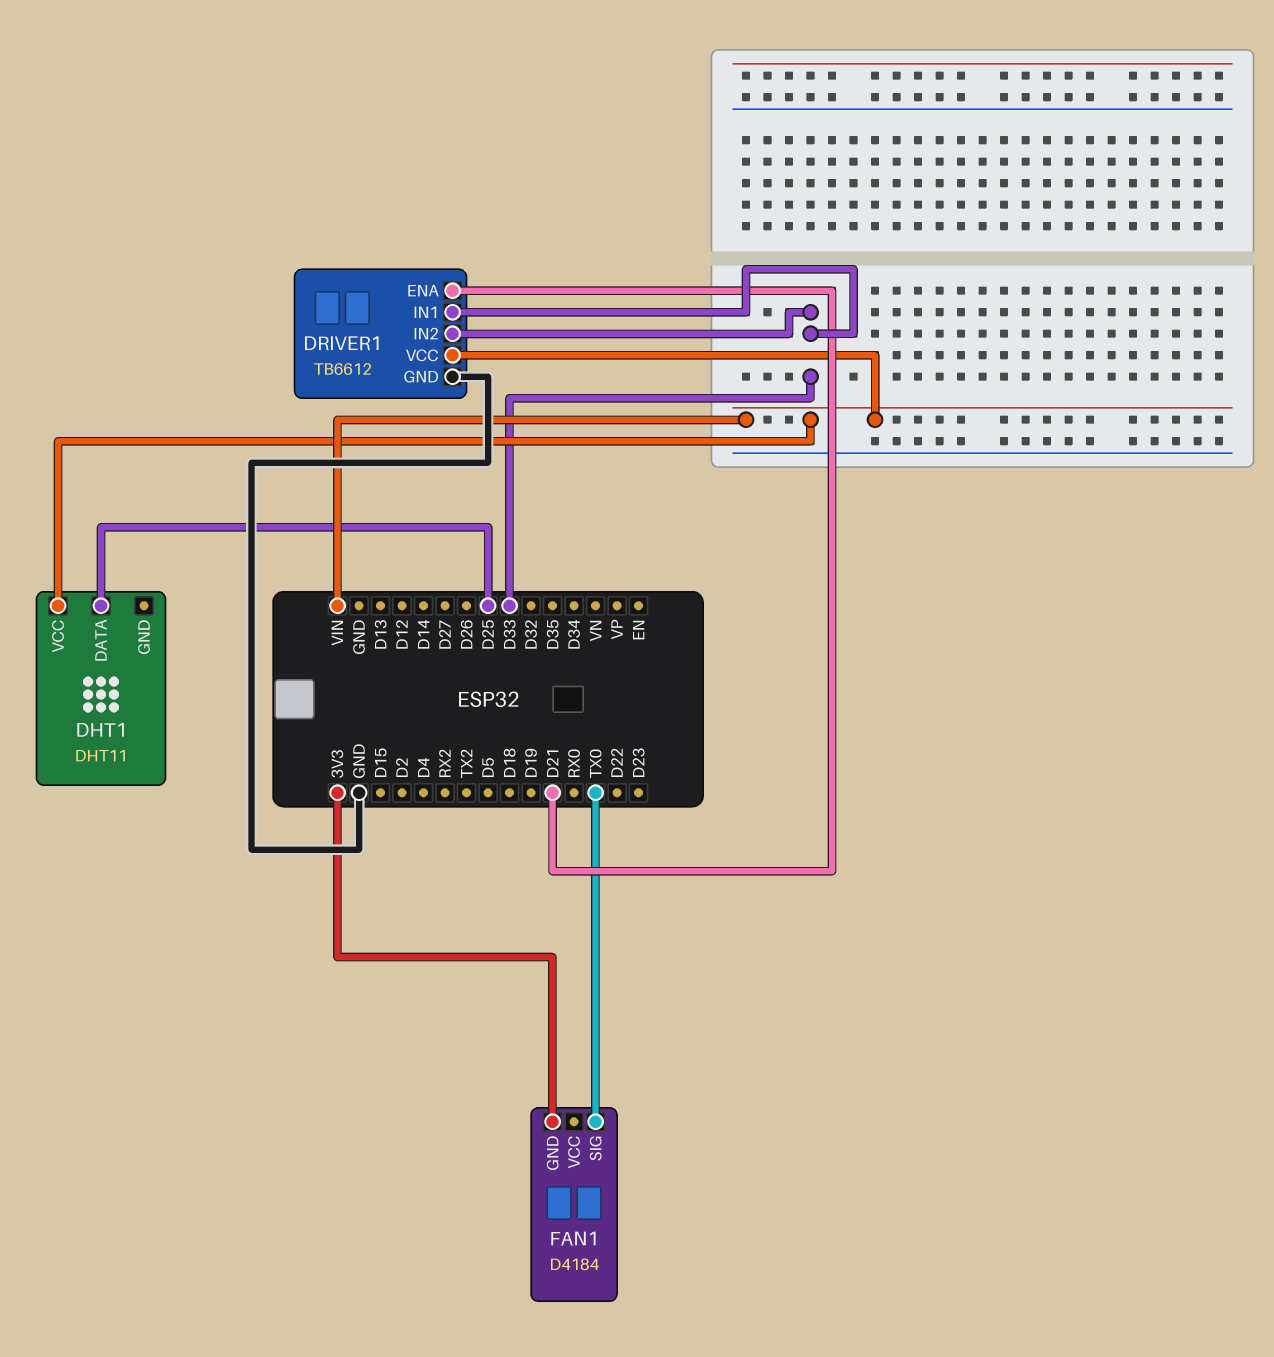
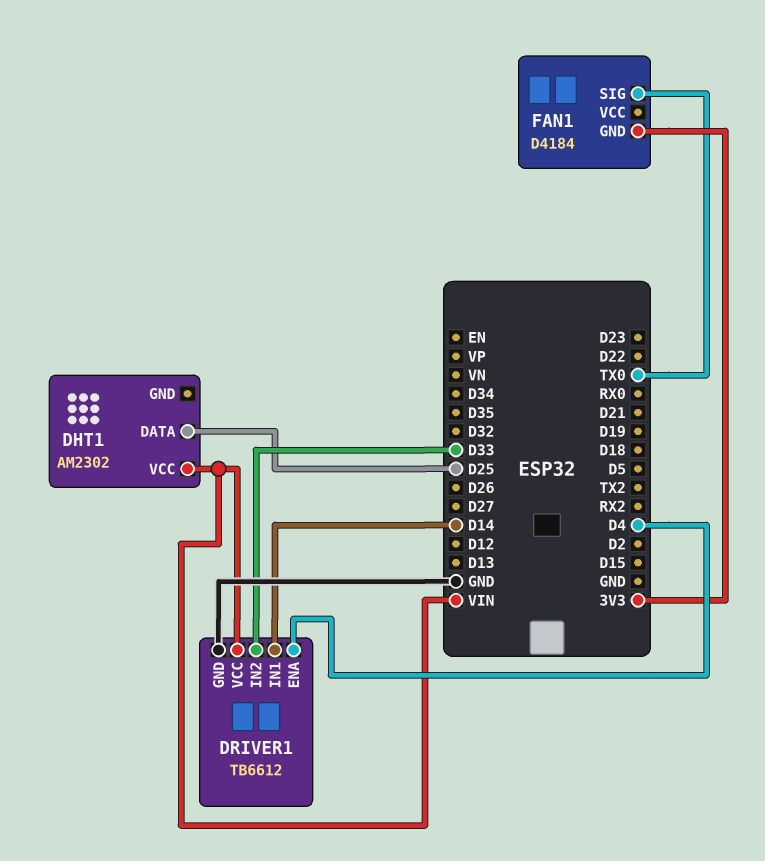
DHT1: DHT11 -> AM2302
DRIVER1 pin ENA: D21 -> D4
DRIVER1 pin IN1: D33 -> D14

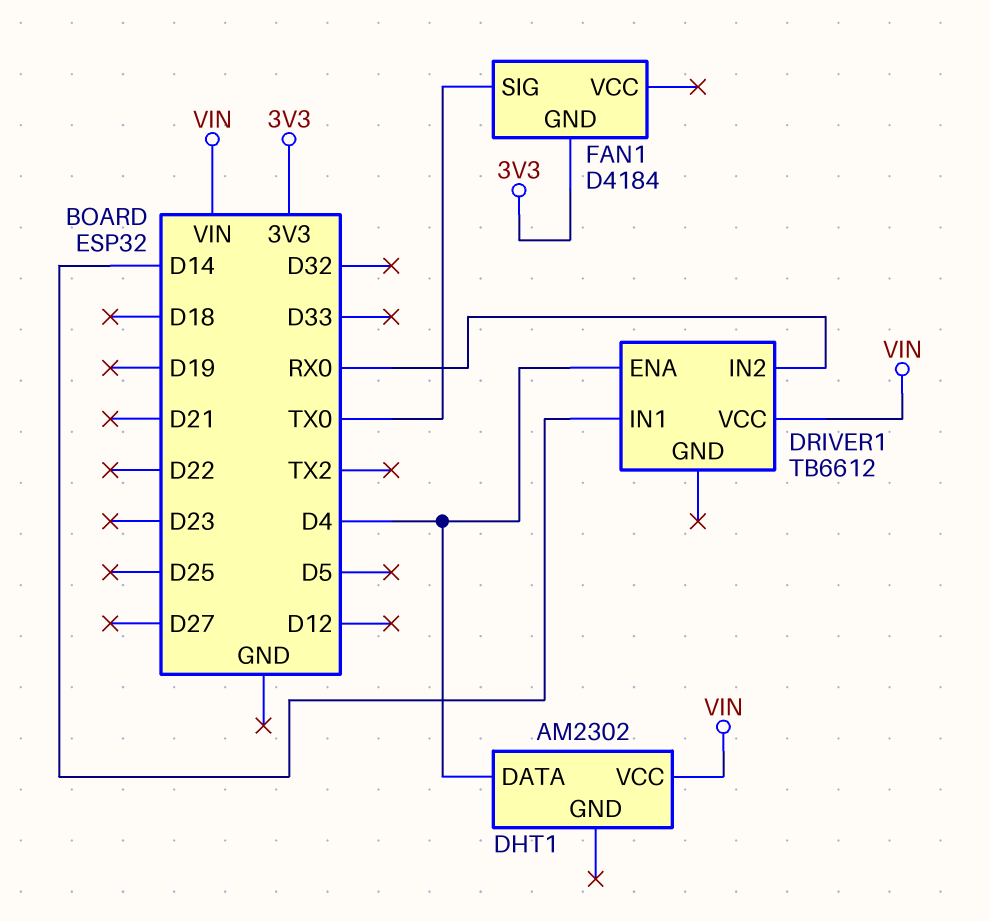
DHT1 pin DATA: D25 -> D4
DRIVER1 pin GND: GND -> none
DRIVER1 pin IN2: D33 -> RX0

